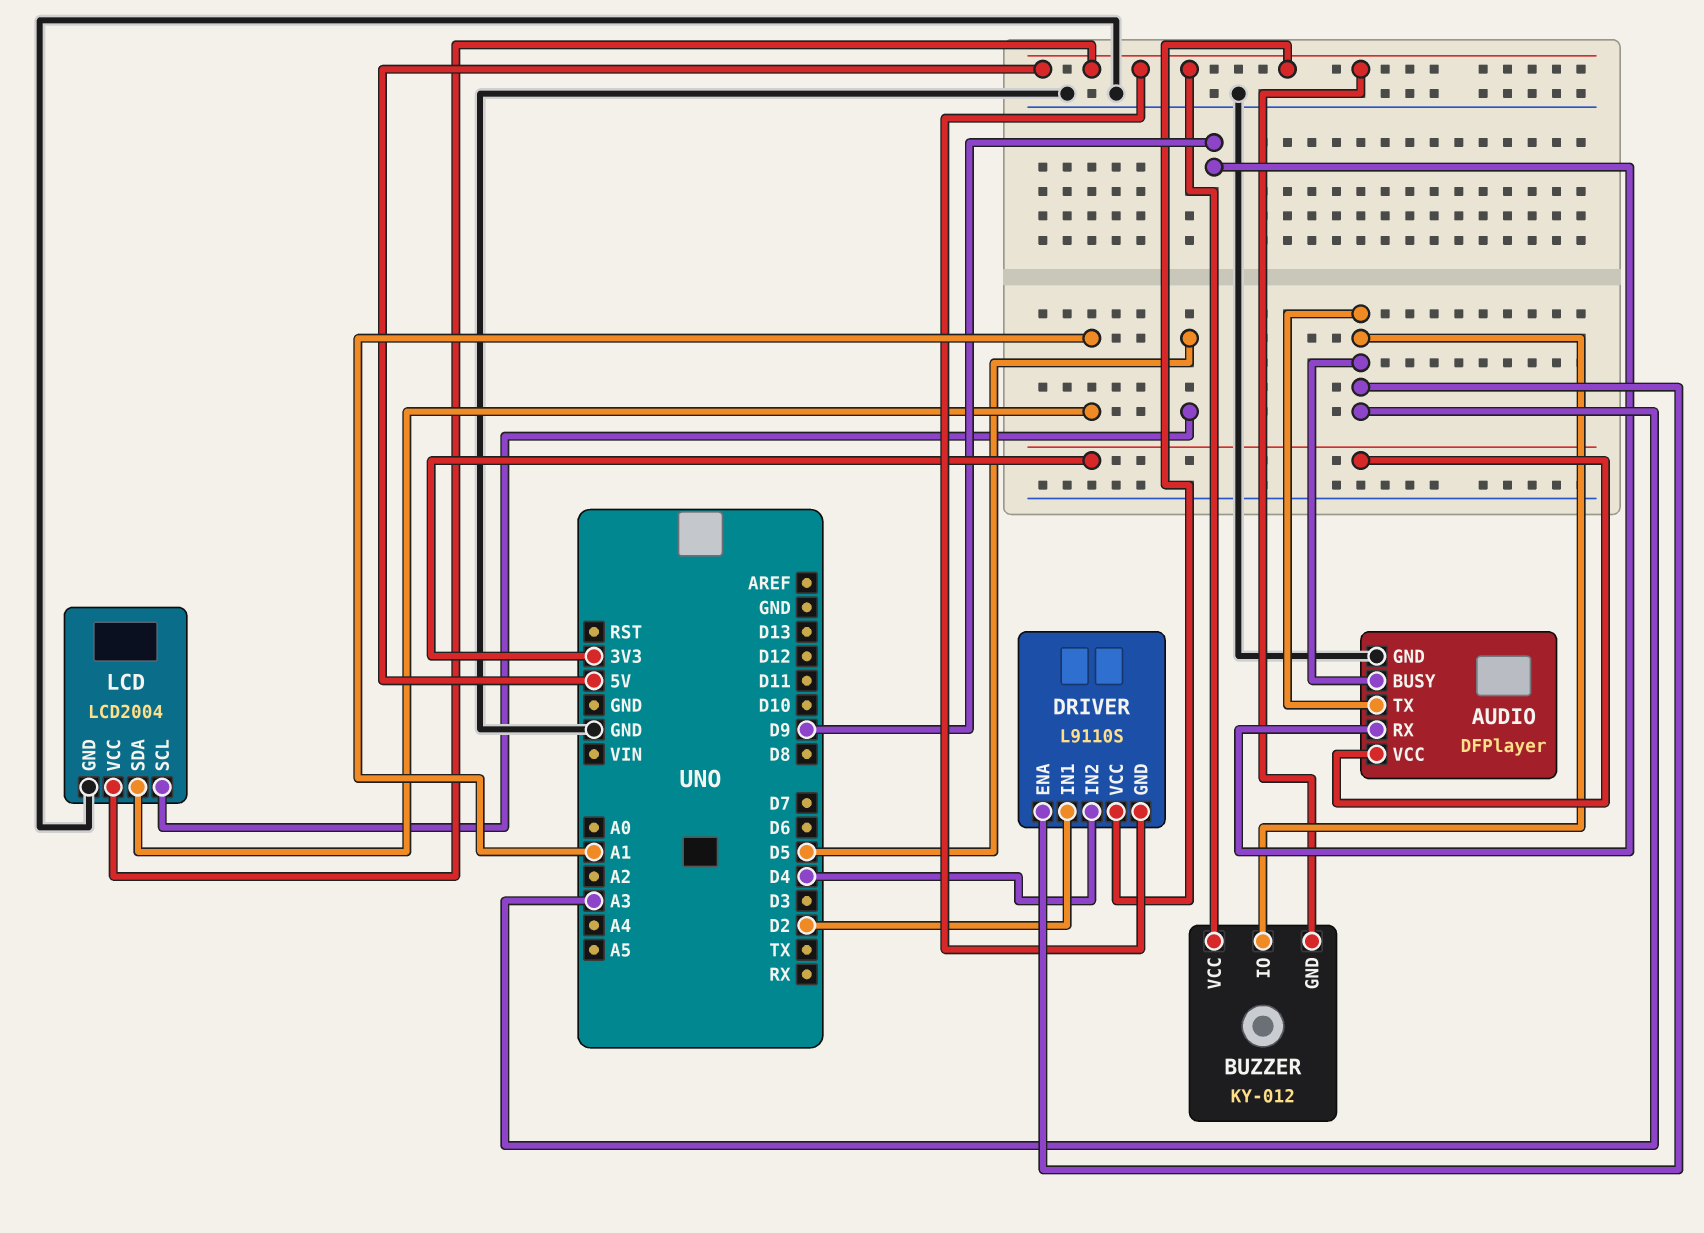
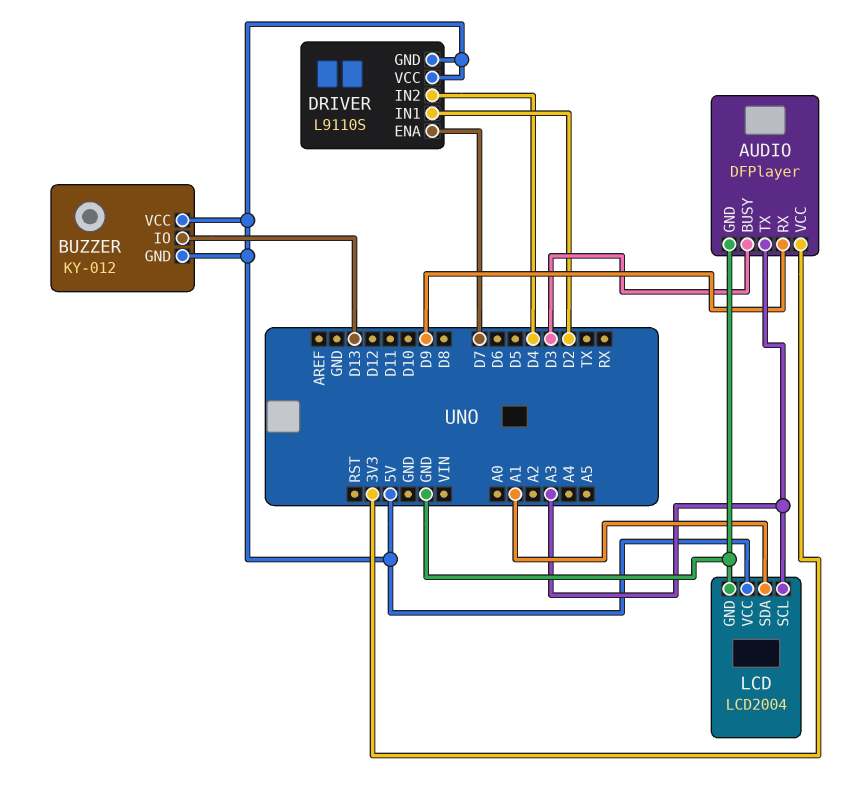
AUDIO pin BUSY: A3 -> D3
BUZZER pin IO: A3 -> D13
DRIVER pin ENA: A3 -> D7
LCD pin SCL: D5 -> A3

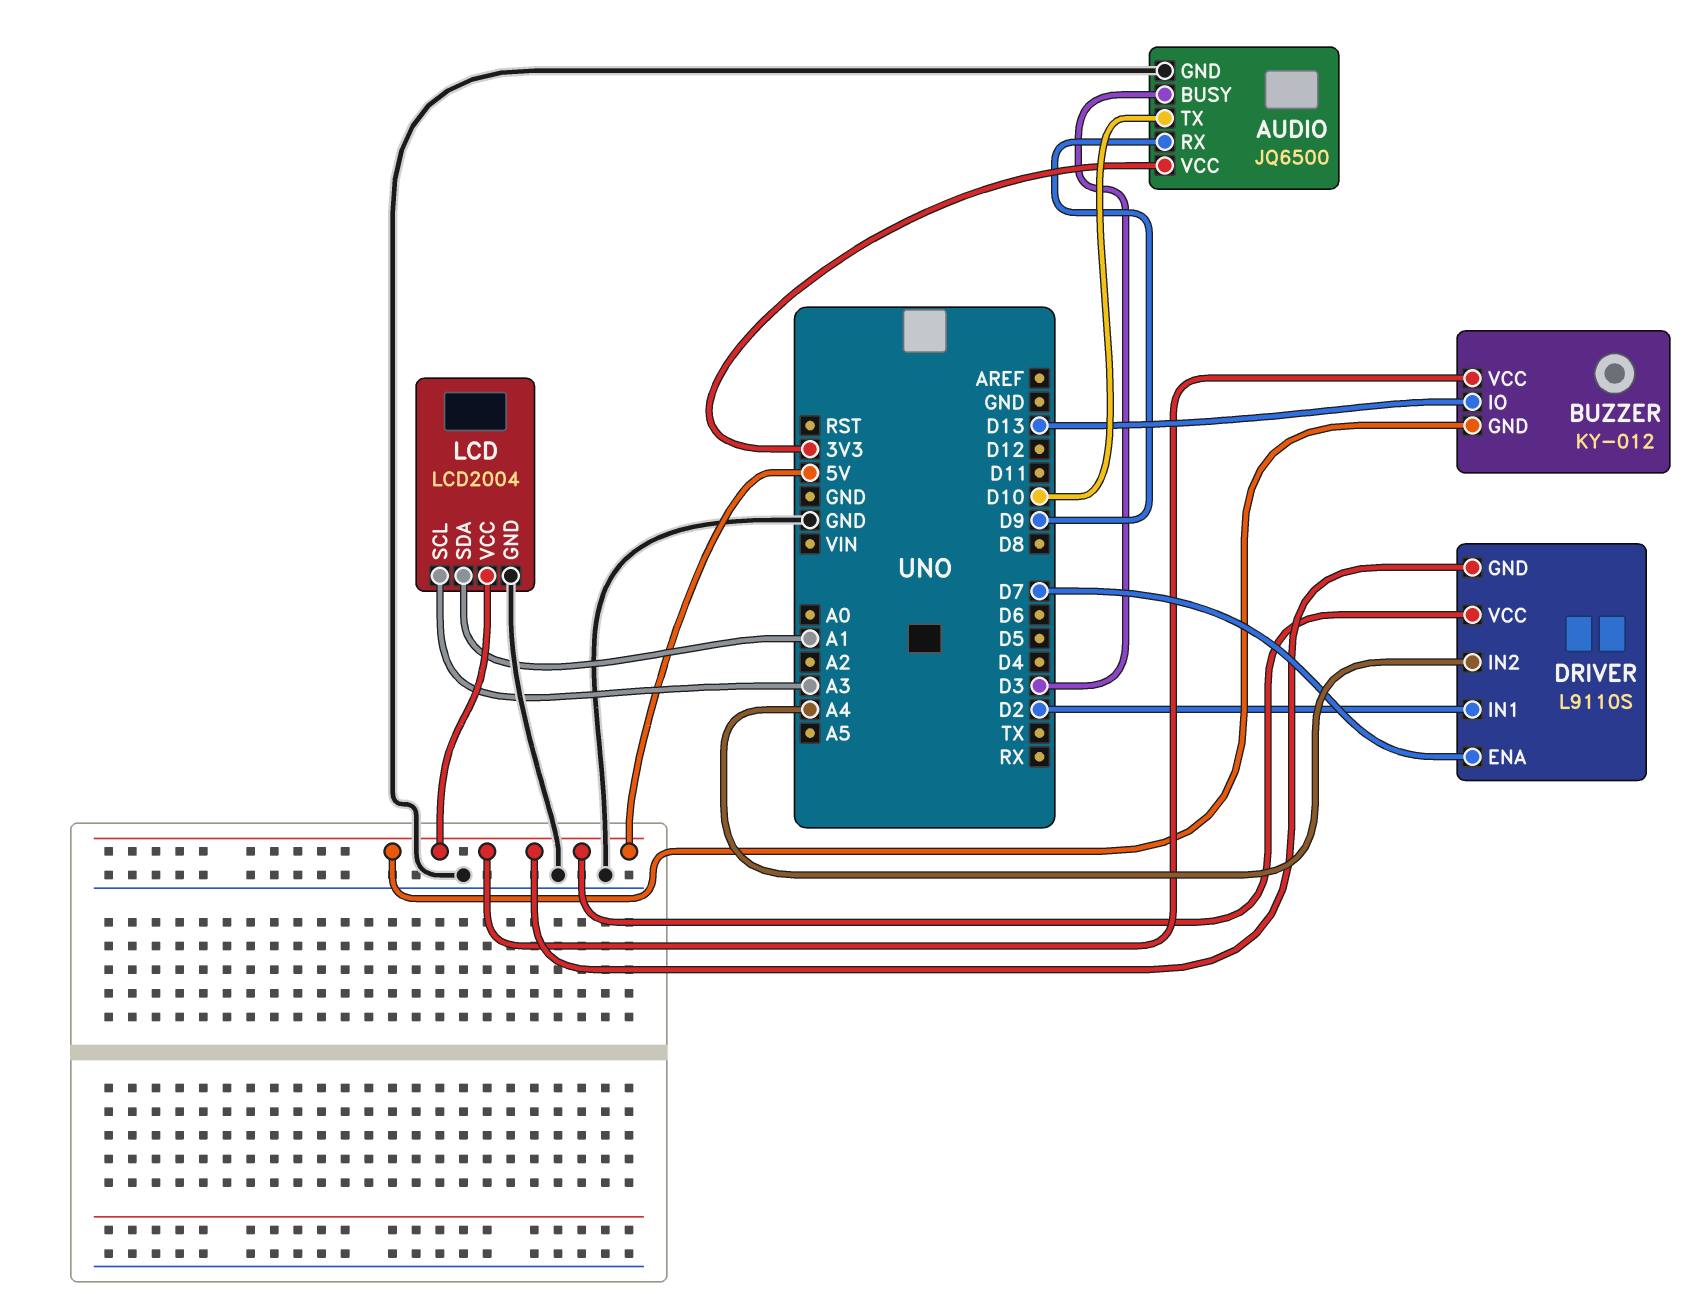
AUDIO: DFPlayer -> JQ6500
AUDIO pin TX: A3 -> D10
DRIVER pin IN2: D4 -> A4

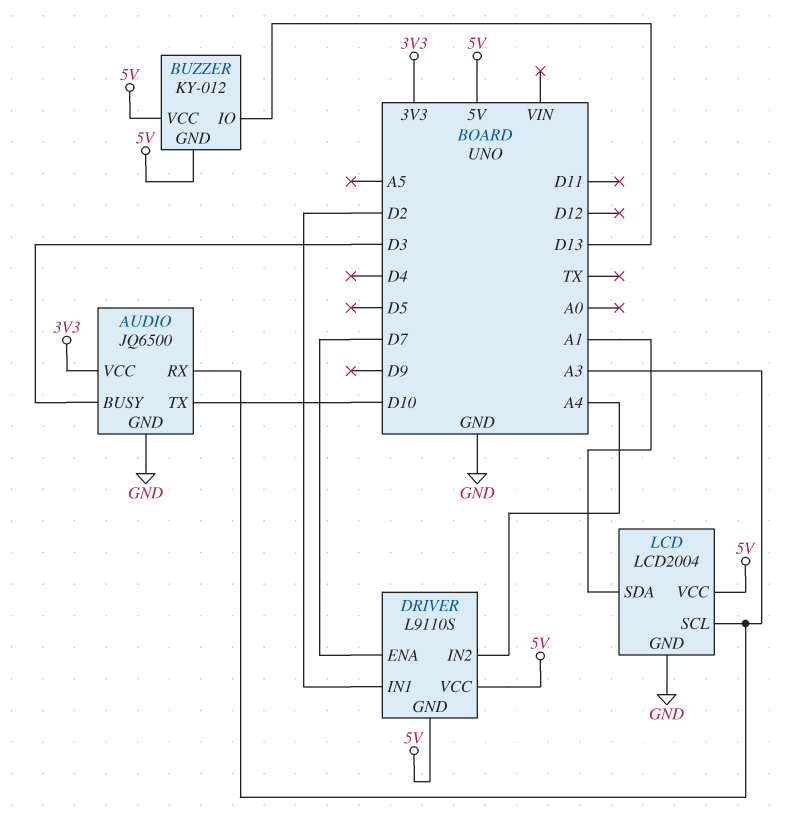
AUDIO pin RX: D9 -> A3

